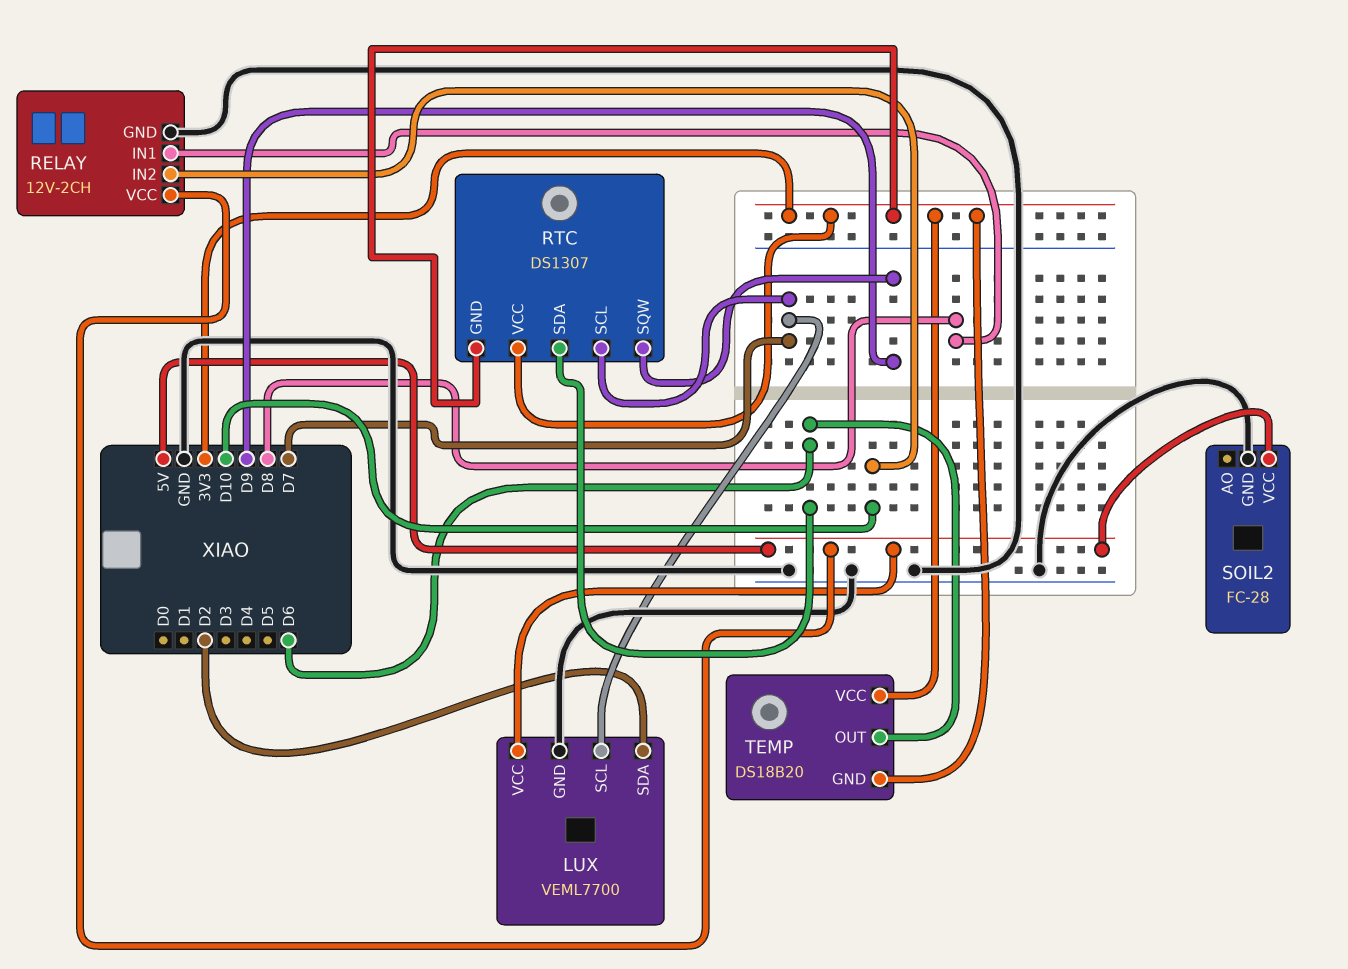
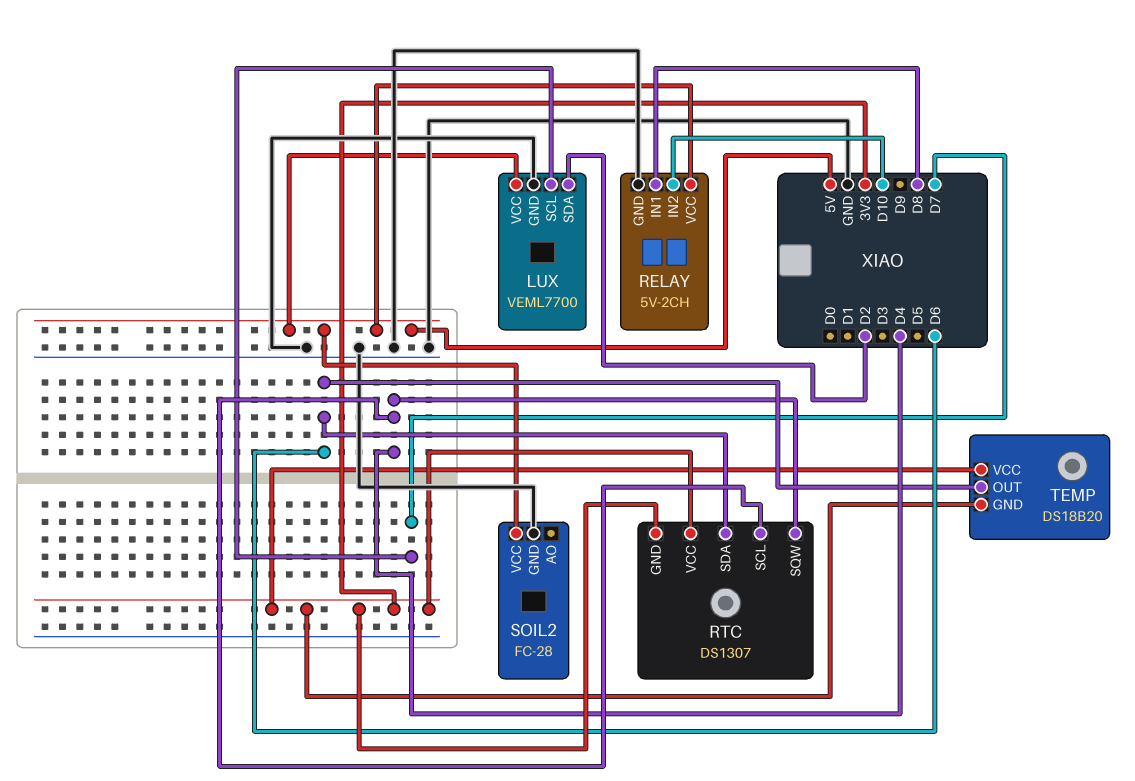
RELAY: 12V-2CH -> 5V-2CH
RTC pin SCL: D7 -> D4
RTC pin SQW: D9 -> D4

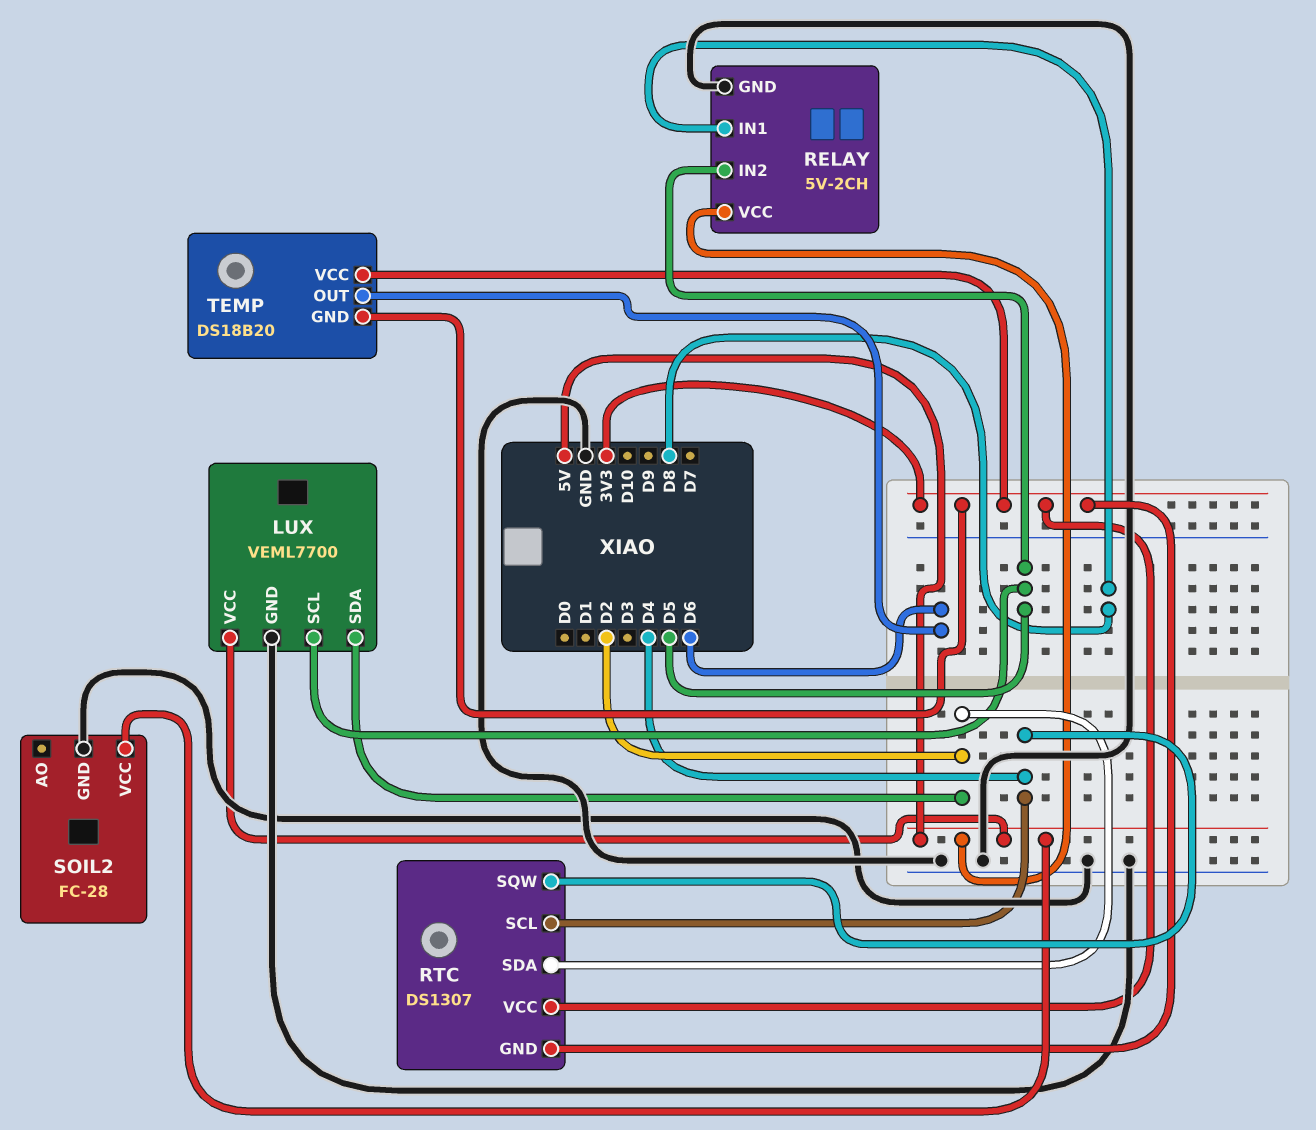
LUX pin SCL: D7 -> D5
RELAY pin IN2: D10 -> D5
RTC pin SDA: D6 -> D2

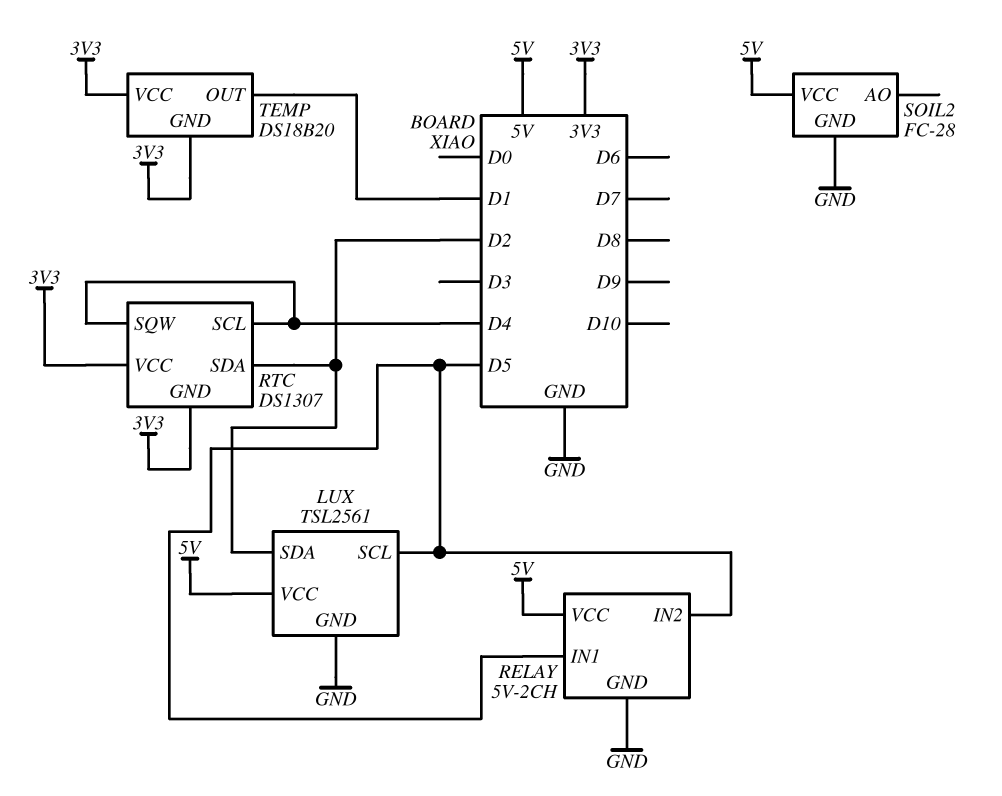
LUX: VEML7700 -> TSL2561
RELAY pin IN1: D8 -> D5
TEMP pin OUT: D6 -> D1

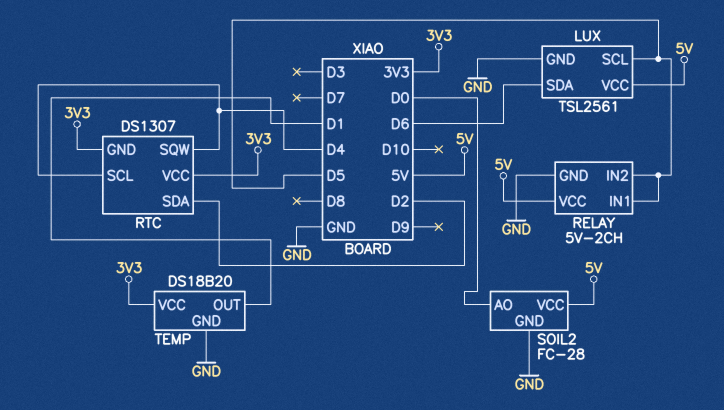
LUX pin SDA: D2 -> D6
SOIL2 pin AO: none -> D0
TEMP pin GND: 3V3 -> GND

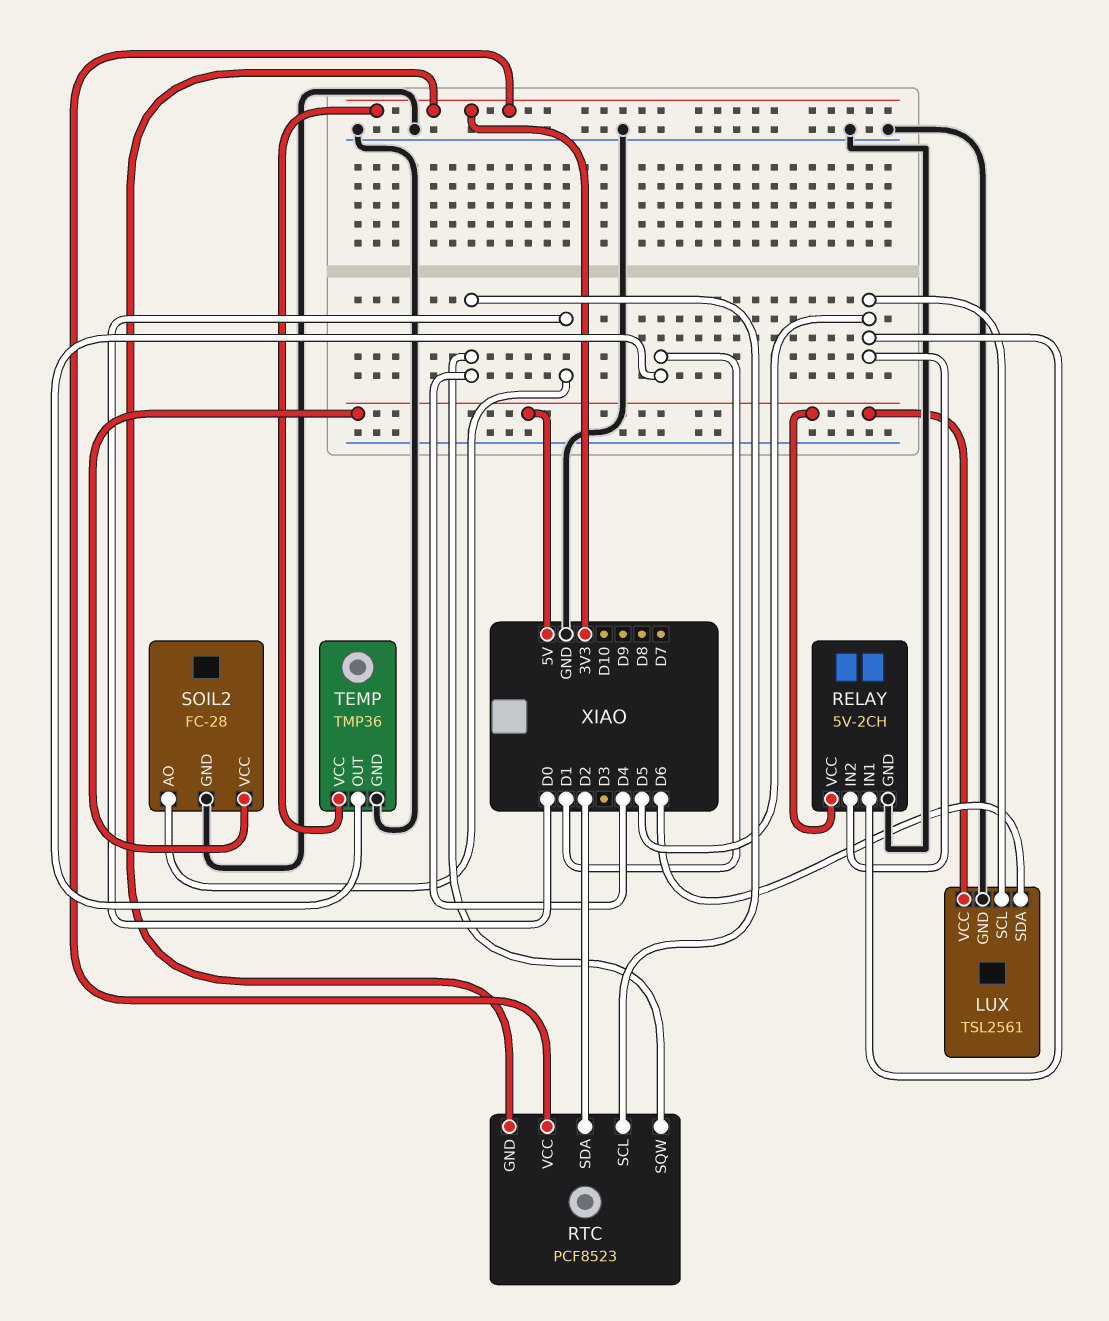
RTC: DS1307 -> PCF8523
TEMP: DS18B20 -> TMP36

